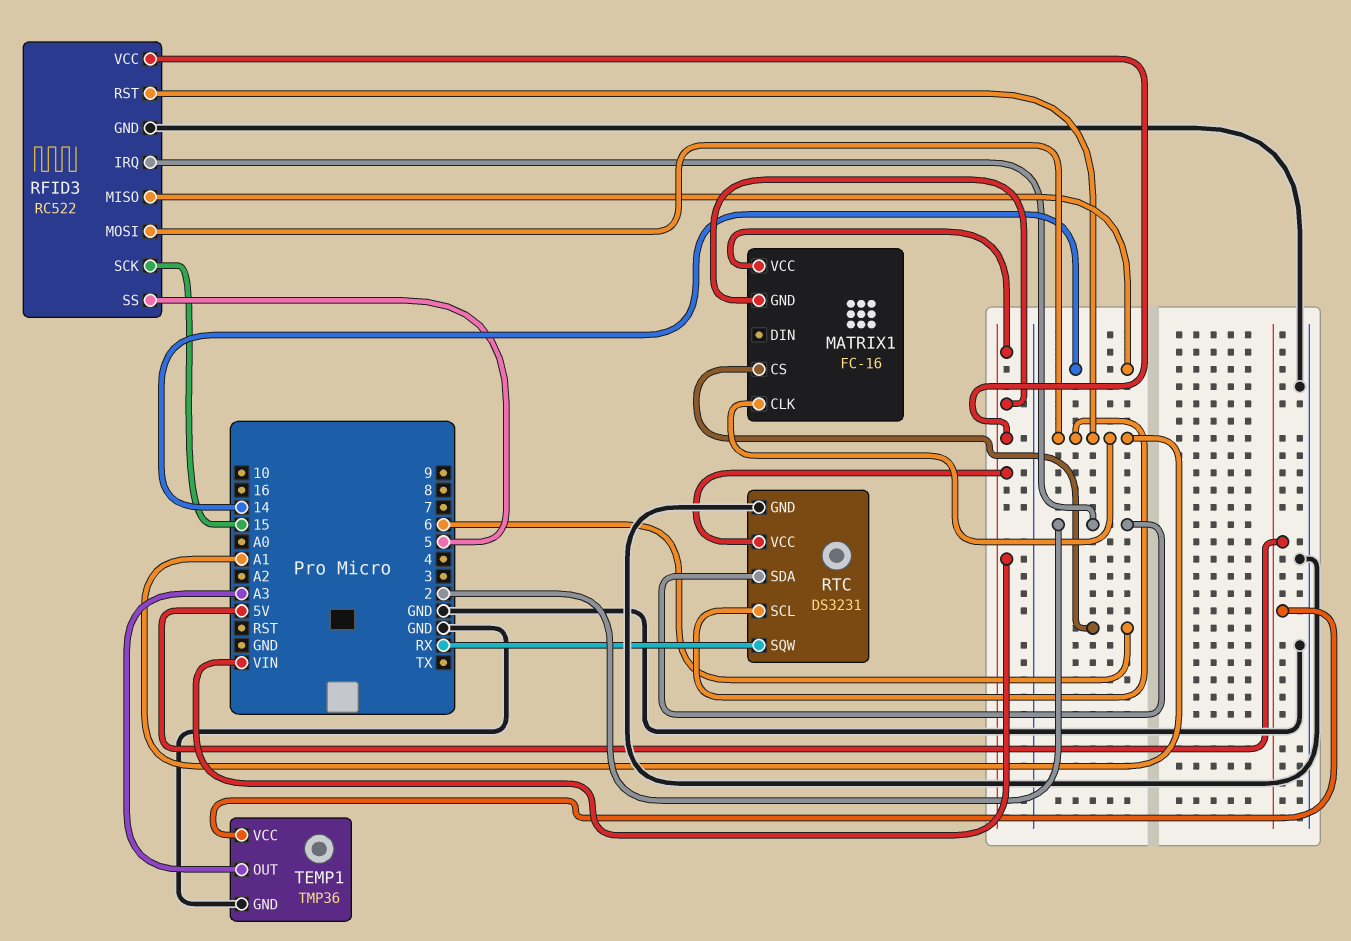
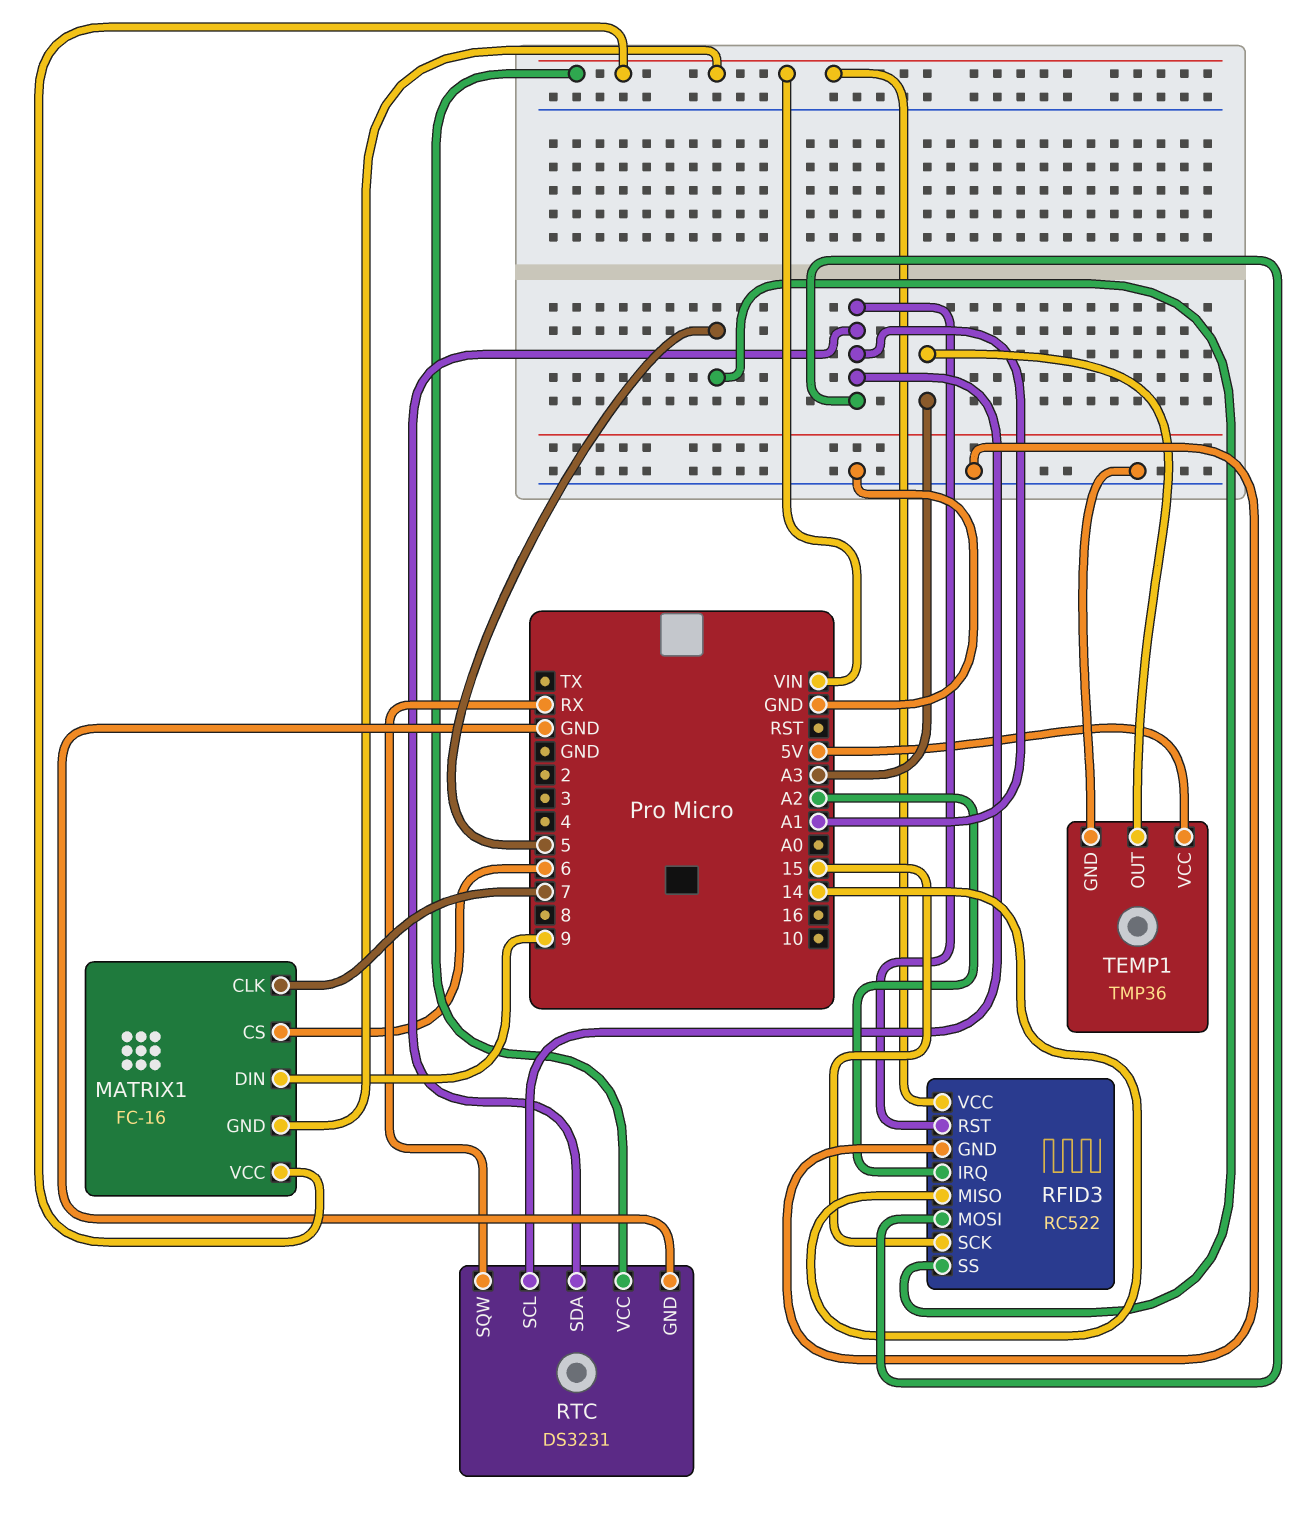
MATRIX1 pin CLK: A1 -> 7
MATRIX1 pin DIN: none -> 9
RFID3 pin IRQ: 2 -> A2
RTC pin SDA: 2 -> A1

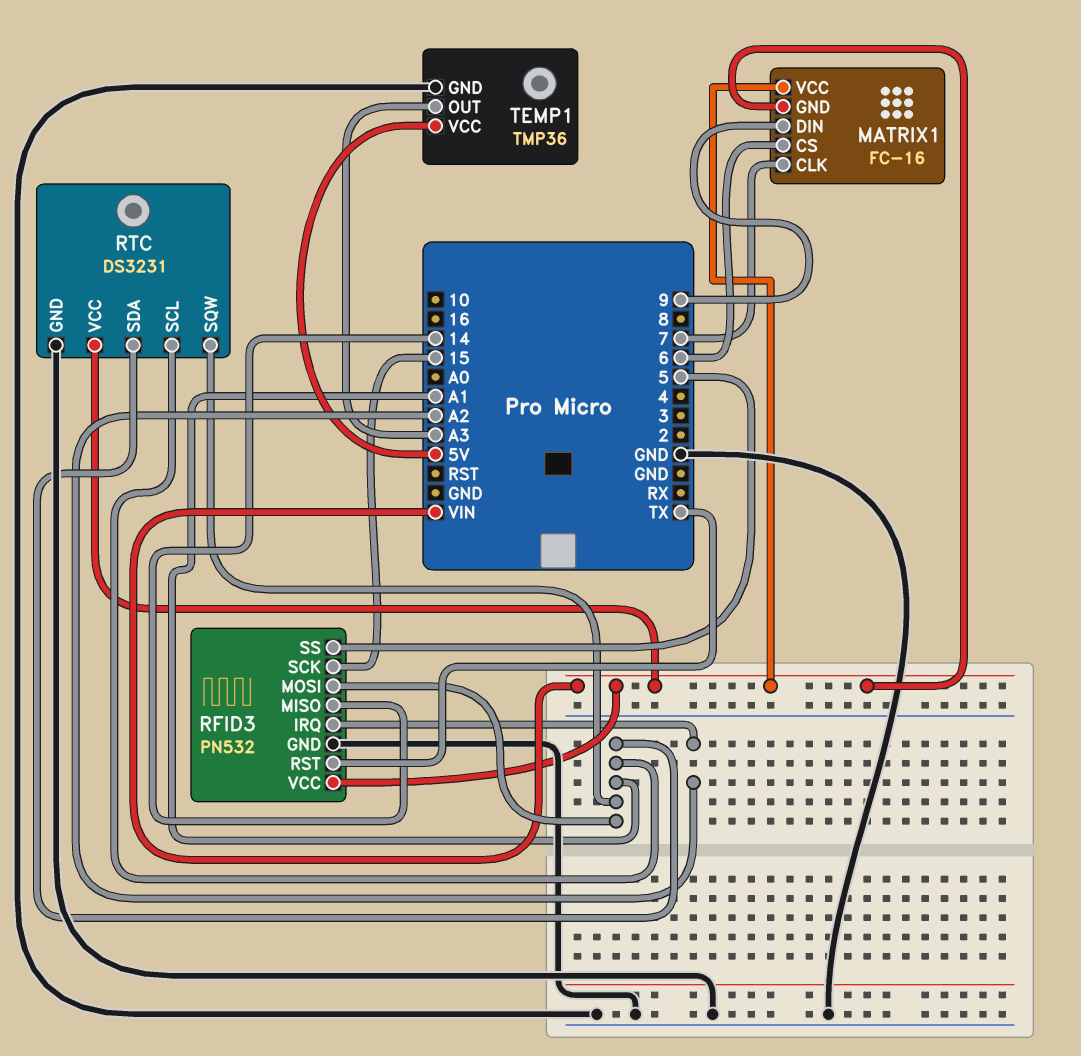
RFID3: RC522 -> PN532
RFID3 pin RST: A1 -> TX
RTC pin SQW: RX -> A1

